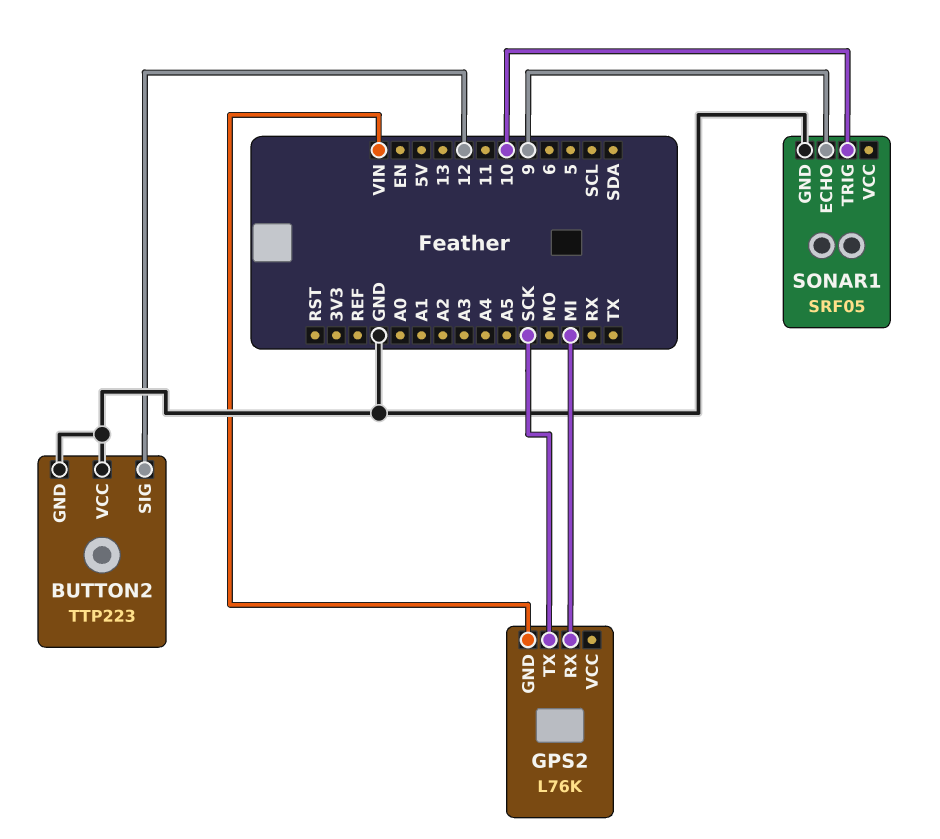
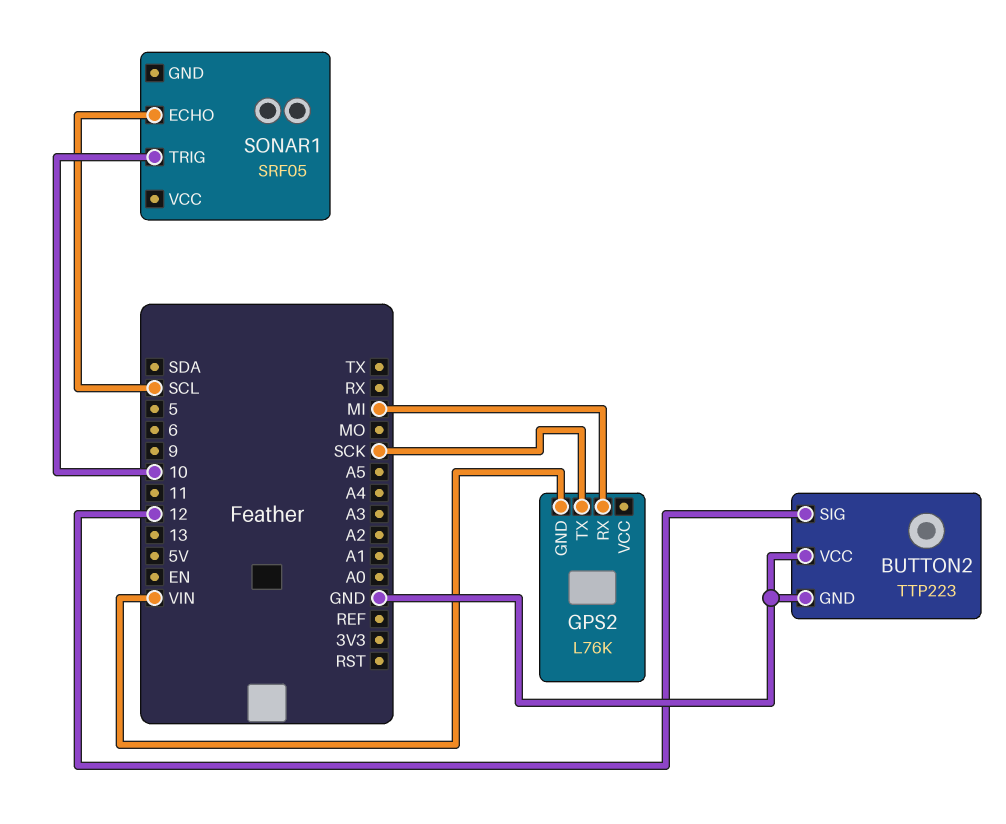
SONAR1 pin ECHO: 9 -> SCL
SONAR1 pin GND: GND -> none

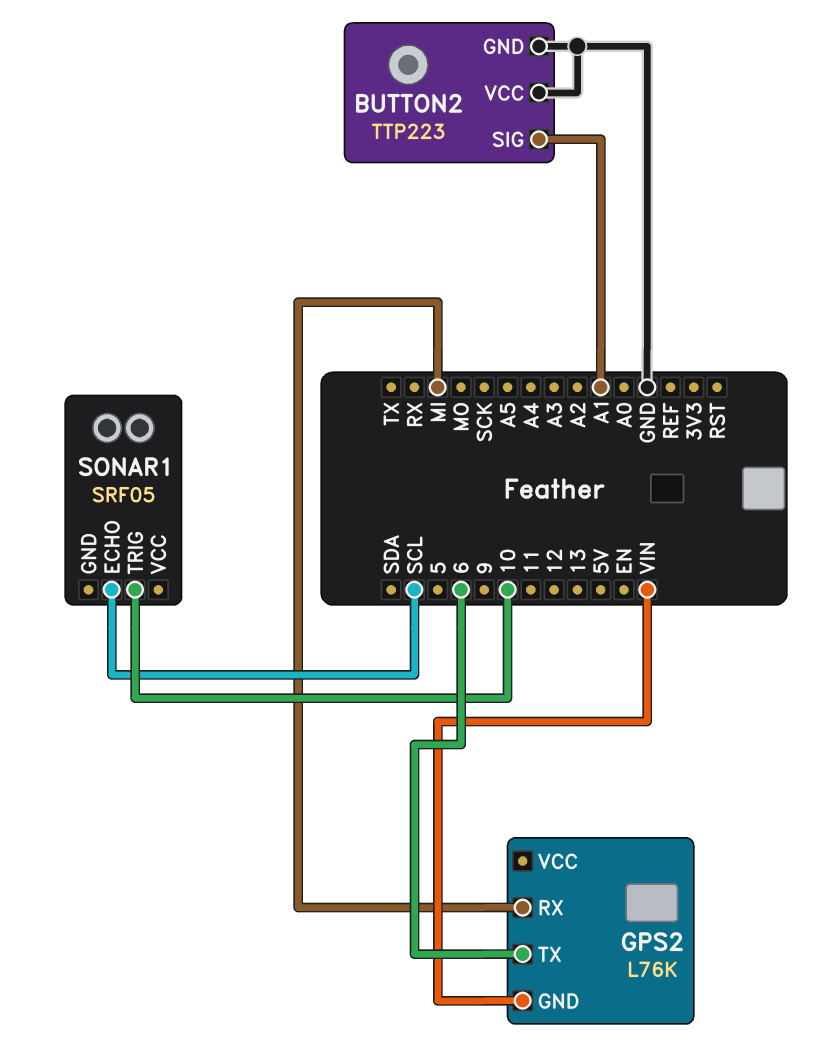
BUTTON2 pin SIG: 12 -> A1
GPS2 pin TX: SCK -> 6

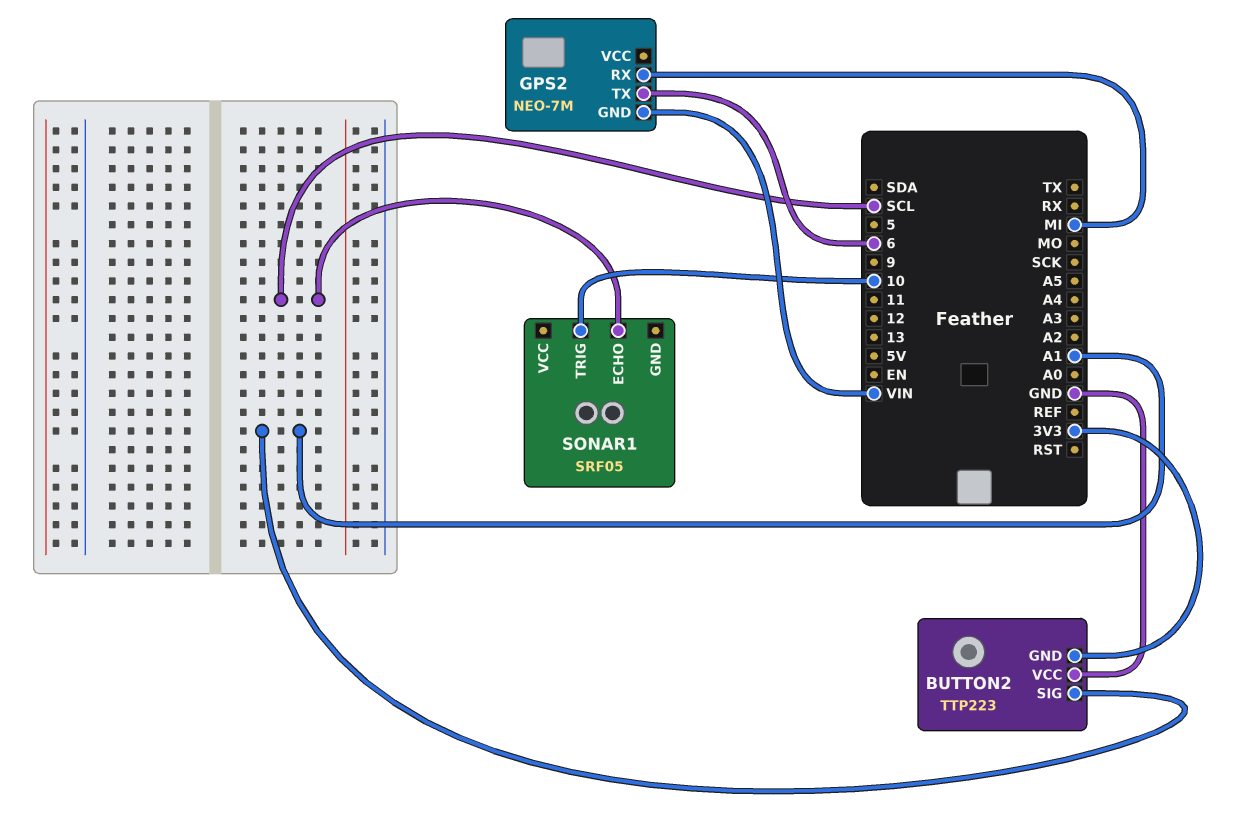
BUTTON2 pin GND: GND -> 3V3
GPS2: L76K -> NEO-7M

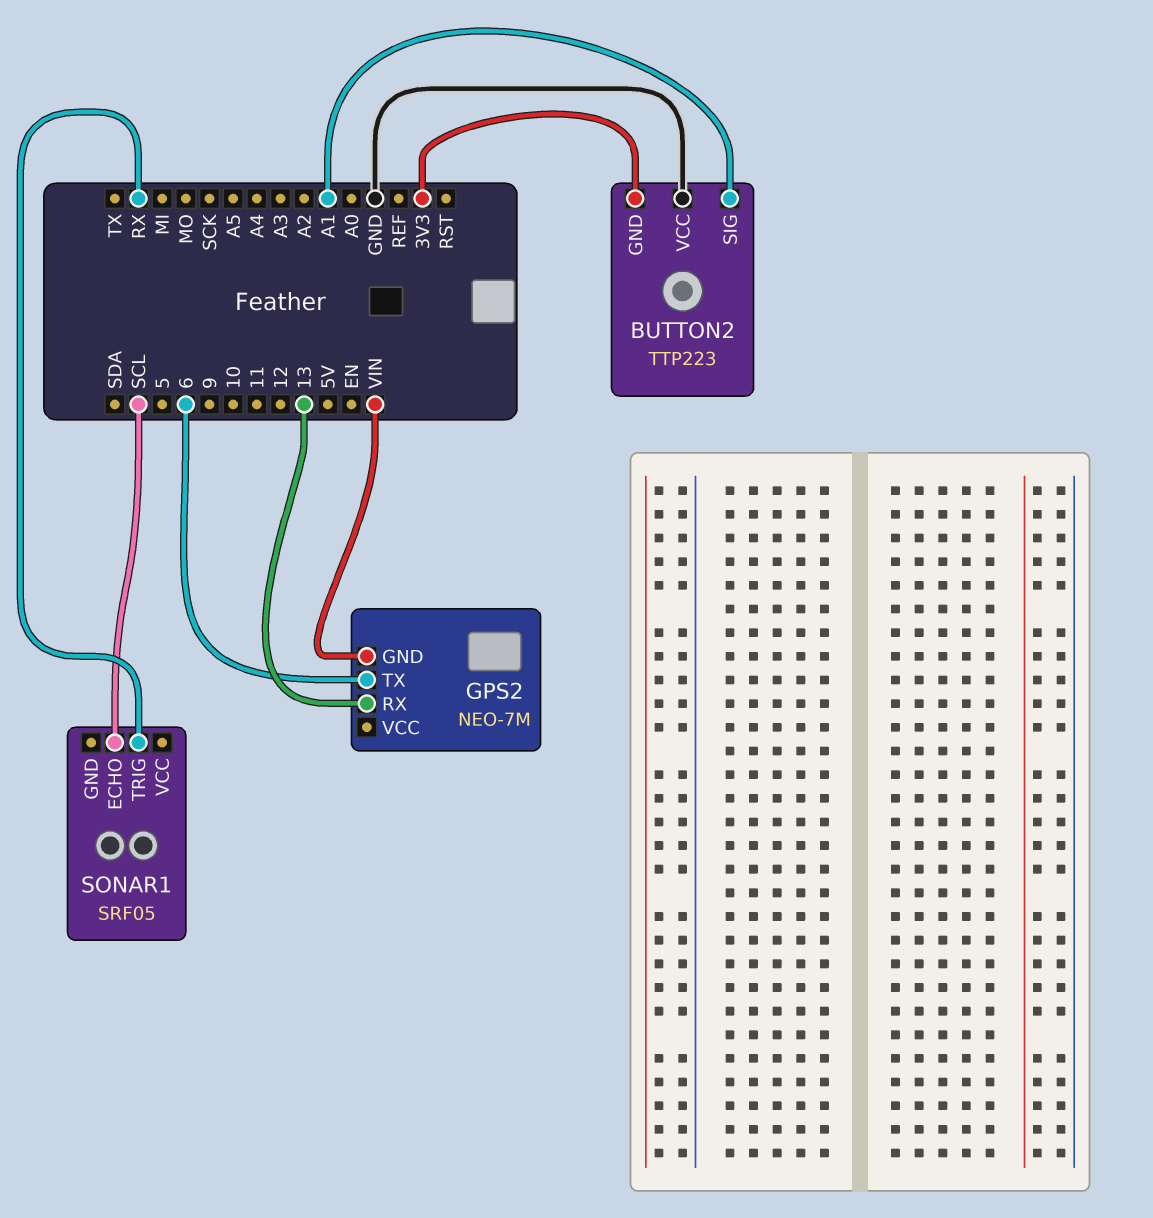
GPS2 pin RX: MI -> 13
SONAR1 pin TRIG: 10 -> RX

